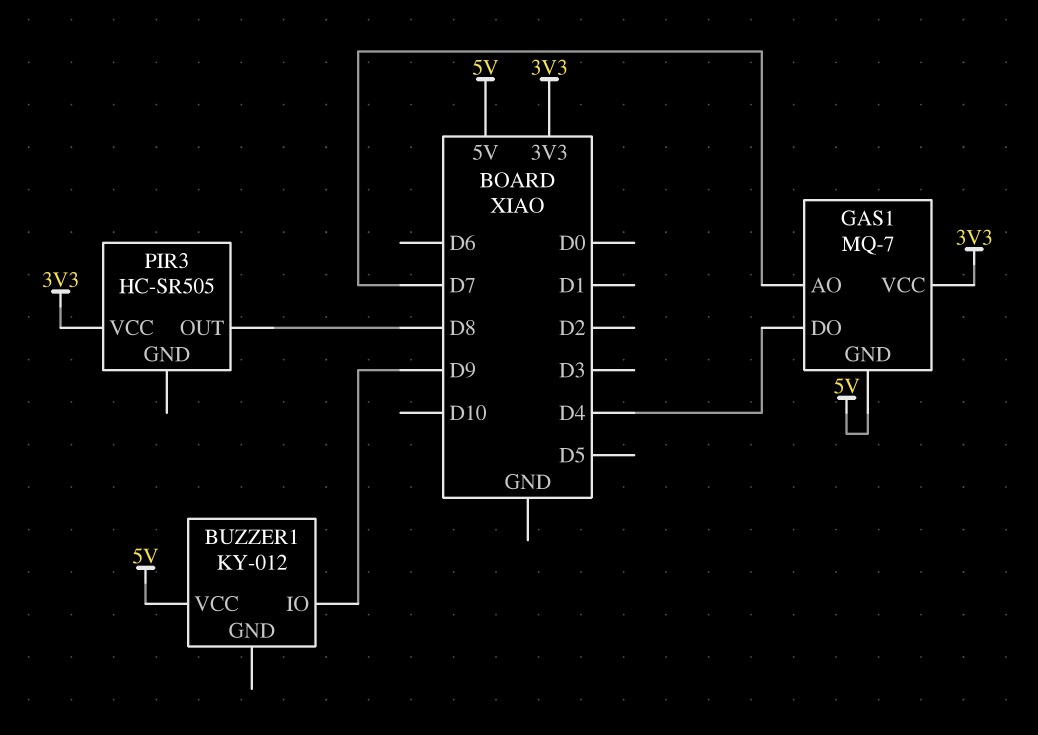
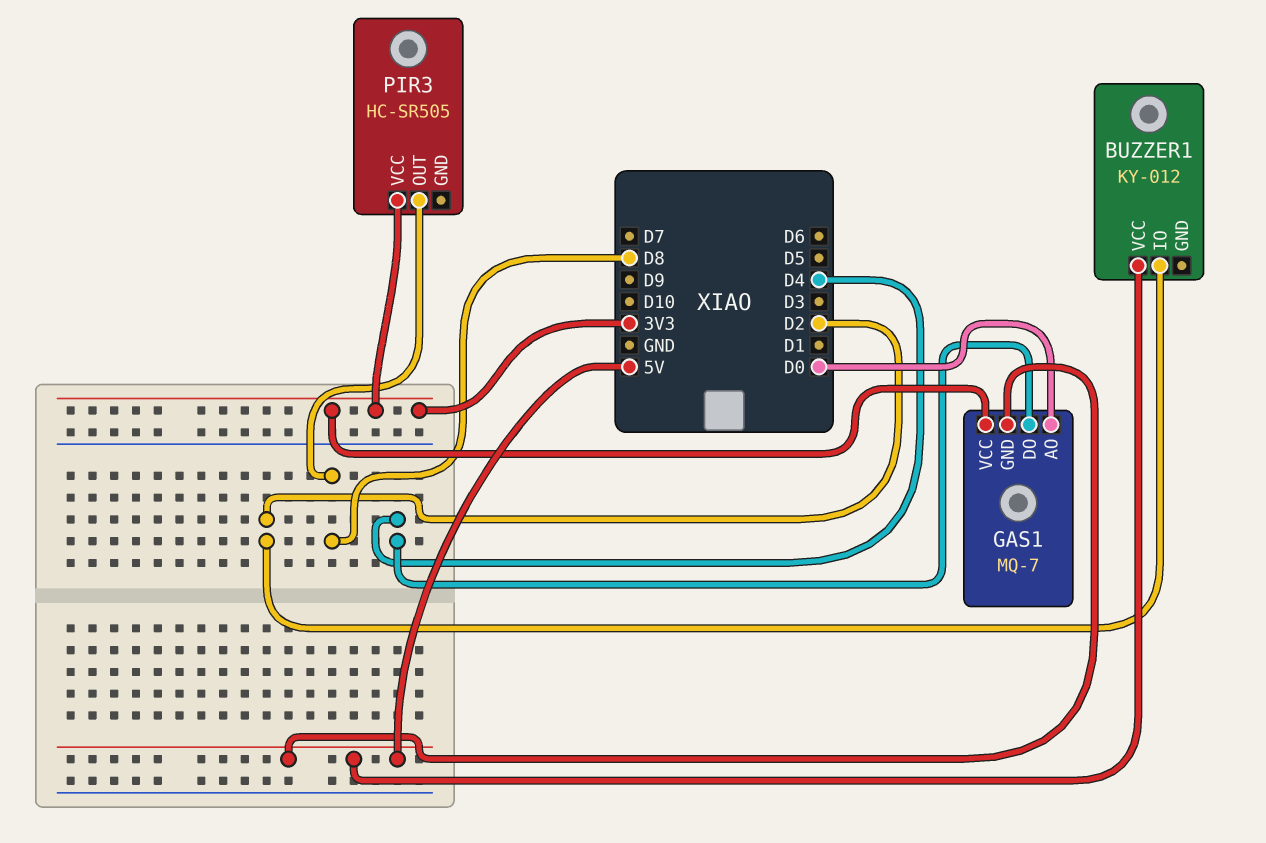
BUZZER1 pin IO: D9 -> D2
GAS1 pin AO: D7 -> D0

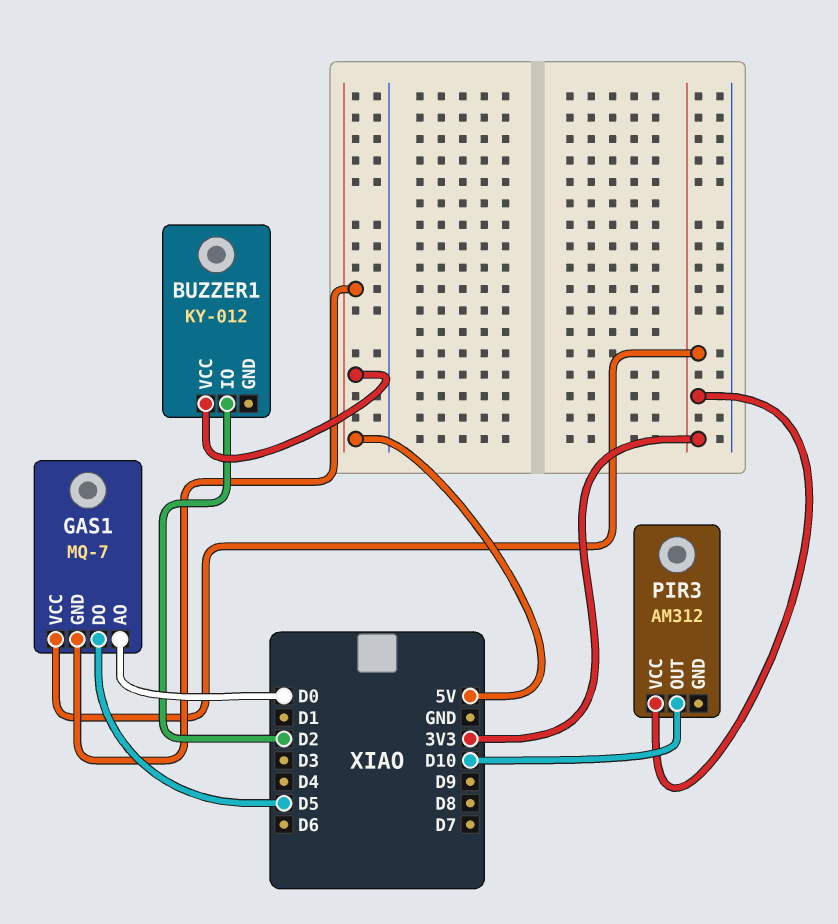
GAS1 pin DO: D4 -> D5
PIR3: HC-SR505 -> AM312
PIR3 pin OUT: D8 -> D10

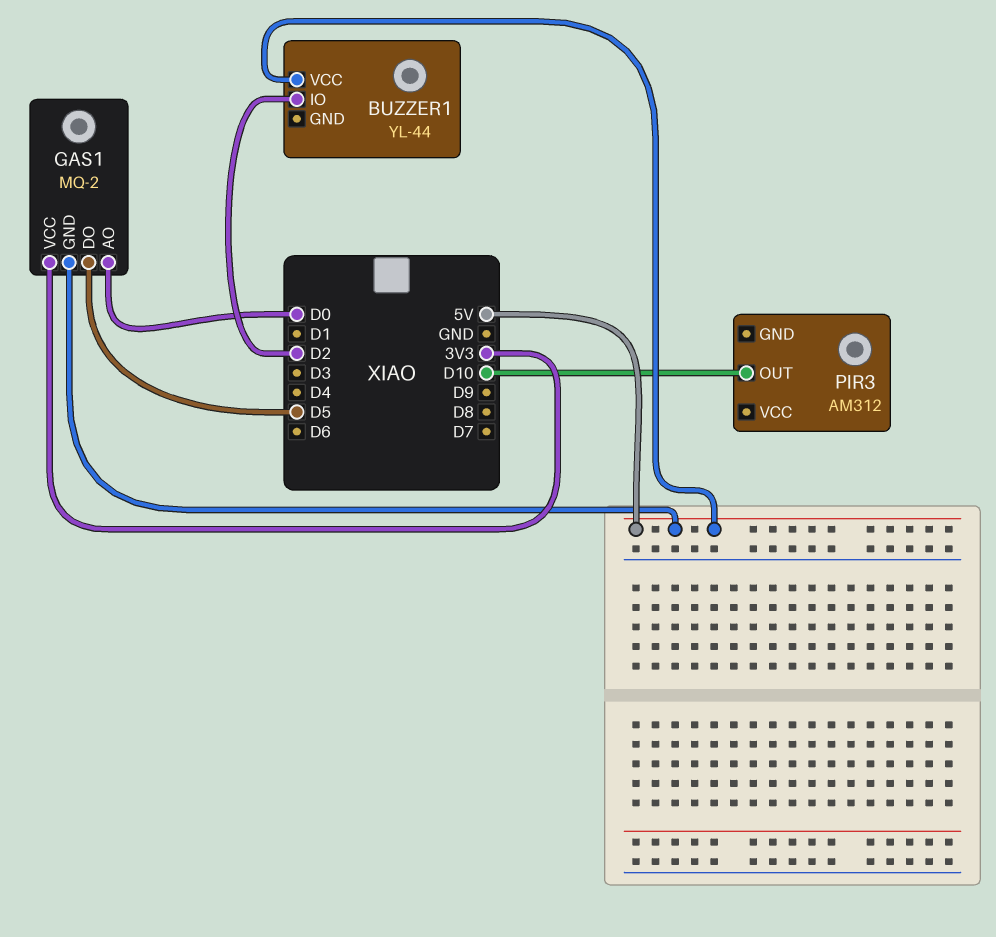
BUZZER1: KY-012 -> YL-44
GAS1: MQ-7 -> MQ-2
PIR3 pin VCC: 3V3 -> none

